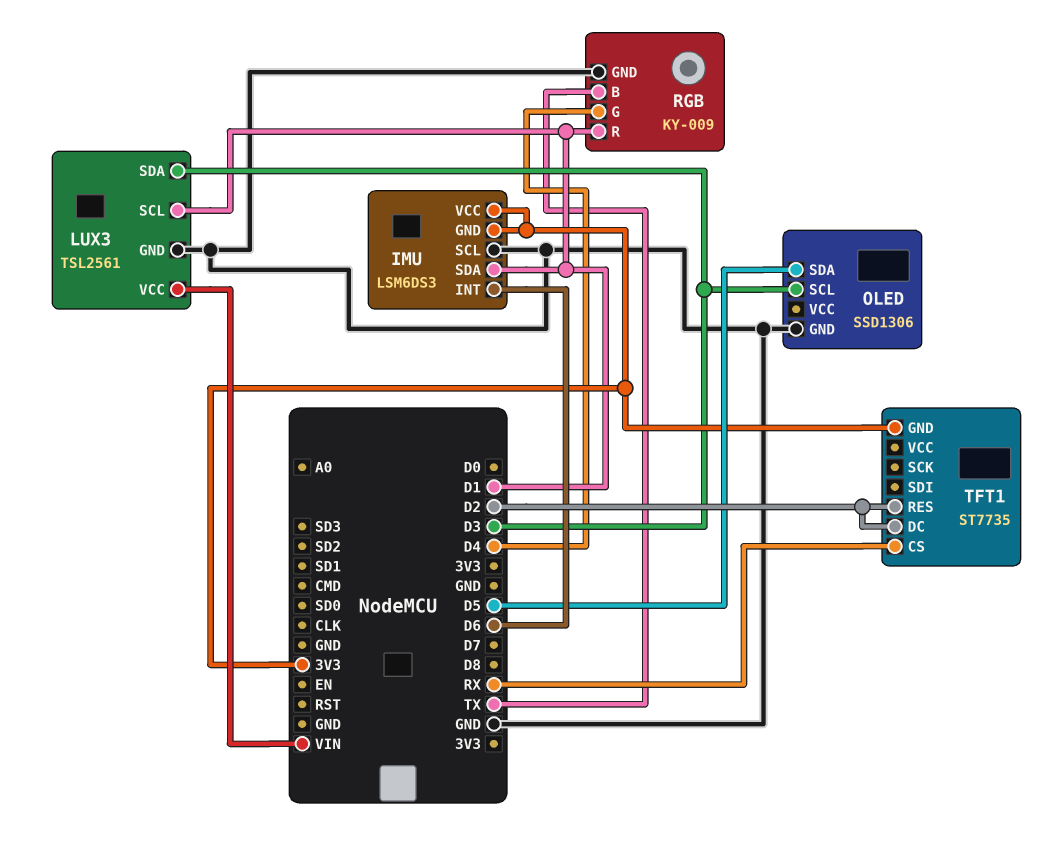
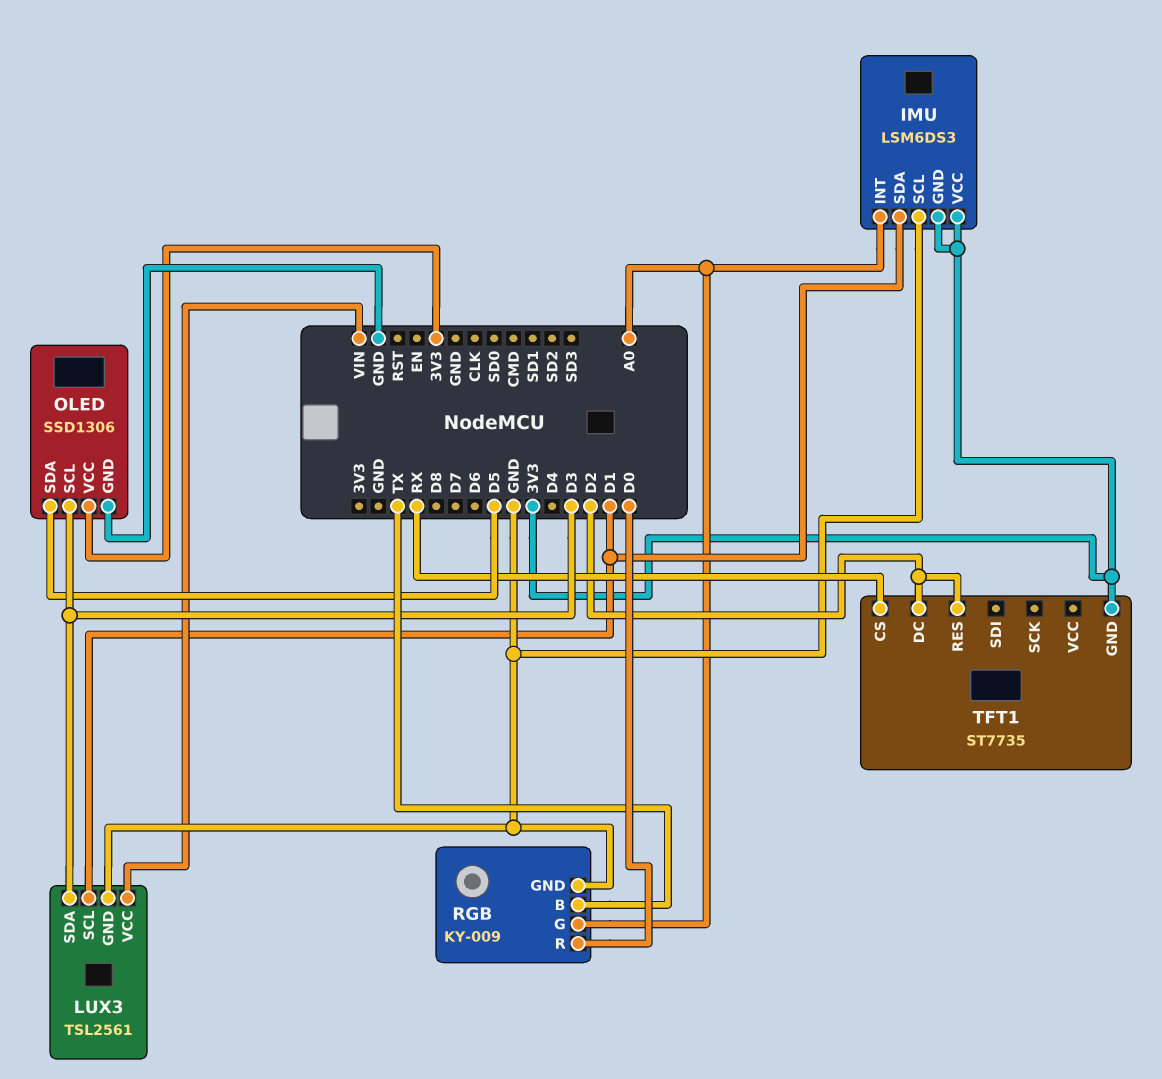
IMU pin INT: D6 -> A0
OLED pin VCC: none -> 3V3
RGB pin G: D4 -> A0
RGB pin R: D1 -> D0

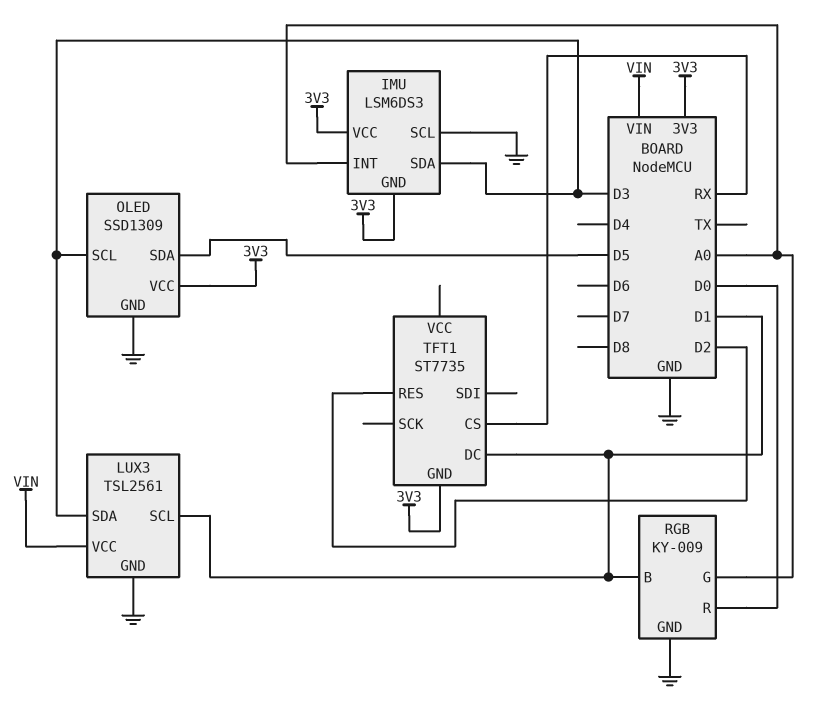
IMU pin SDA: D1 -> D3
OLED: SSD1306 -> SSD1309
RGB pin B: TX -> D1
TFT1 pin DC: D2 -> D1

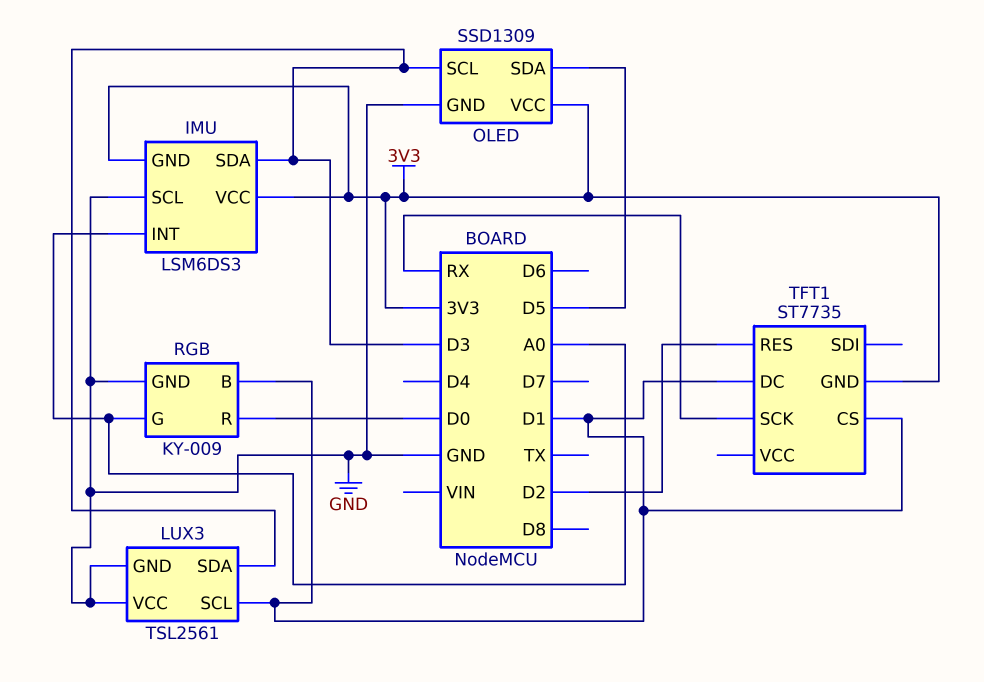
LUX3 pin VCC: VIN -> GND
TFT1 pin CS: RX -> D1
TFT1 pin SCK: none -> RX

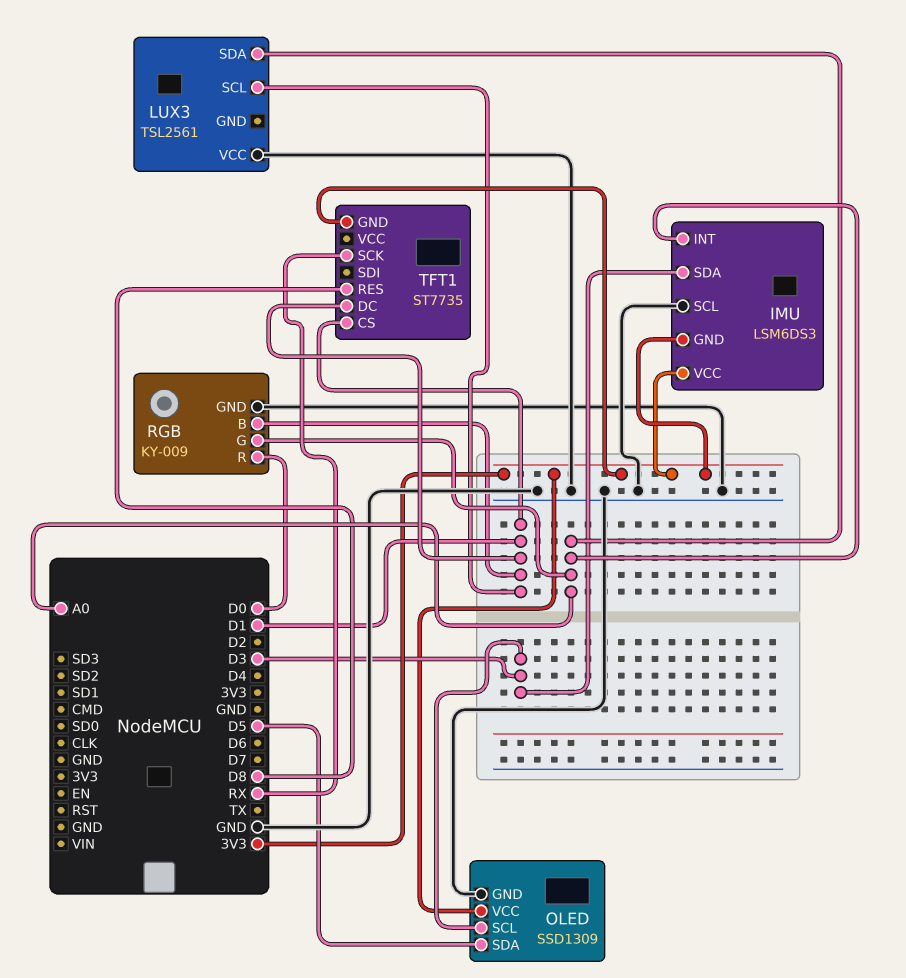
LUX3 pin GND: GND -> none
LUX3 pin SDA: D3 -> A0
TFT1 pin RES: D2 -> D8

